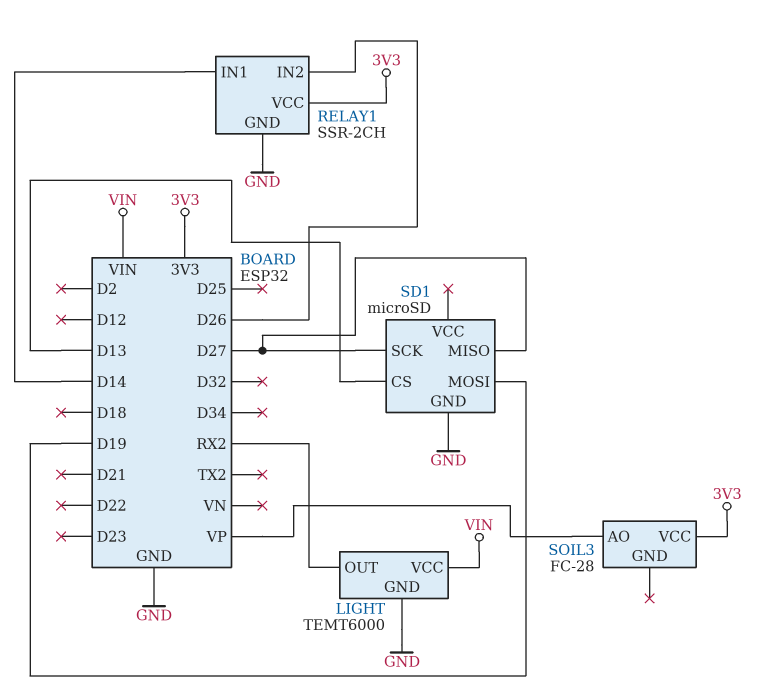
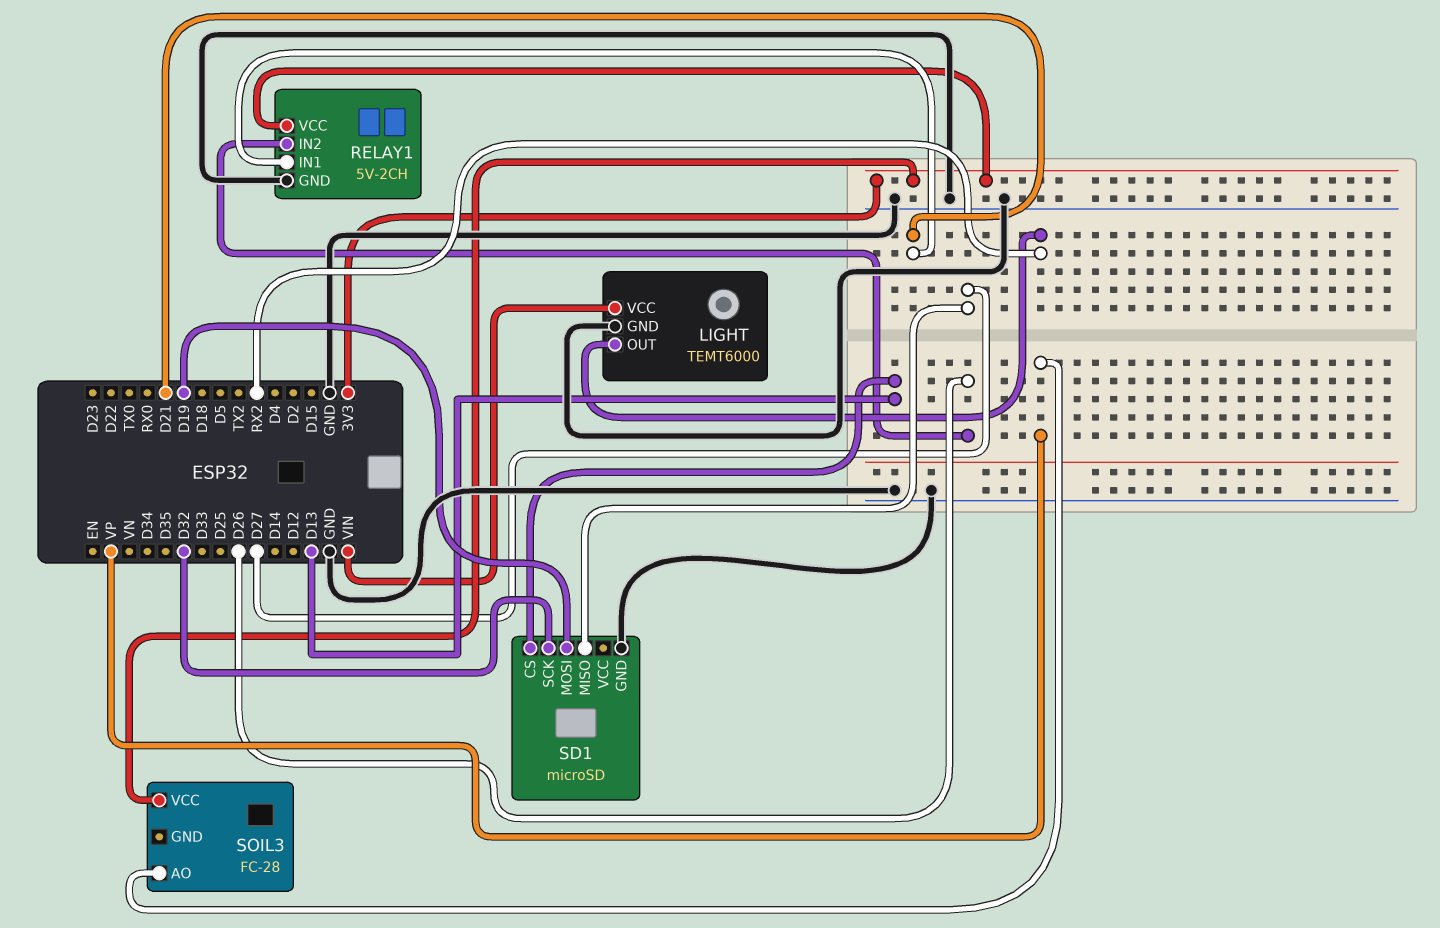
RELAY1: SSR-2CH -> 5V-2CH
RELAY1 pin IN1: D14 -> D21
SD1 pin SCK: D27 -> D32

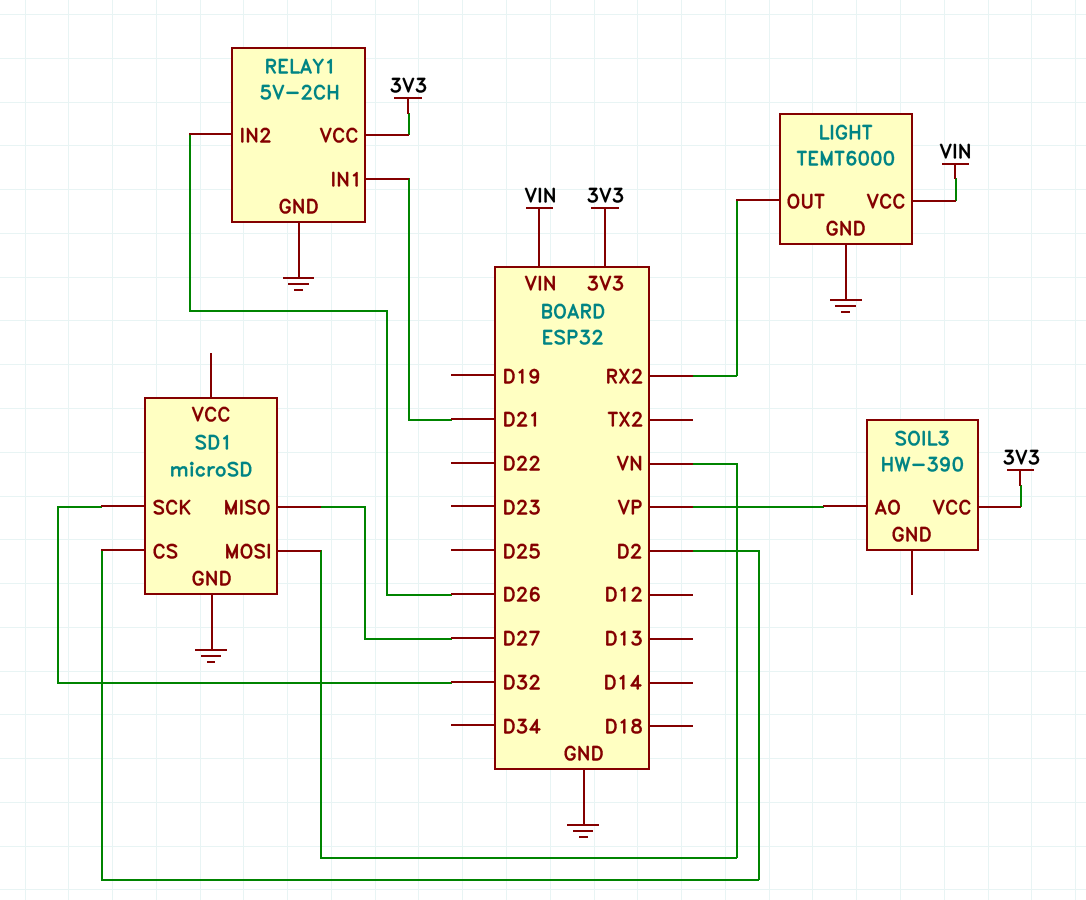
SD1 pin CS: D13 -> D2
SD1 pin MOSI: D19 -> VN
SOIL3: FC-28 -> HW-390

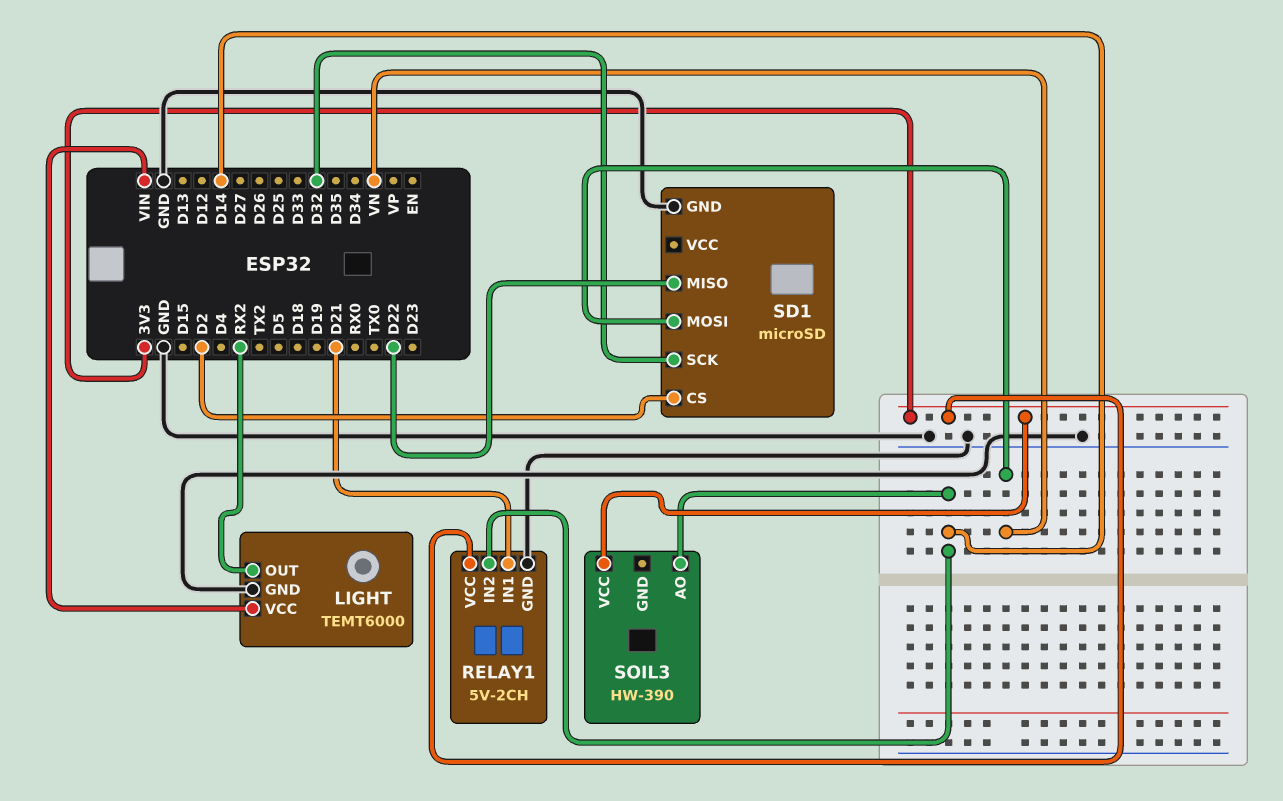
RELAY1 pin IN2: D26 -> D14
SD1 pin MISO: D27 -> D22
SOIL3 pin AO: VP -> D14

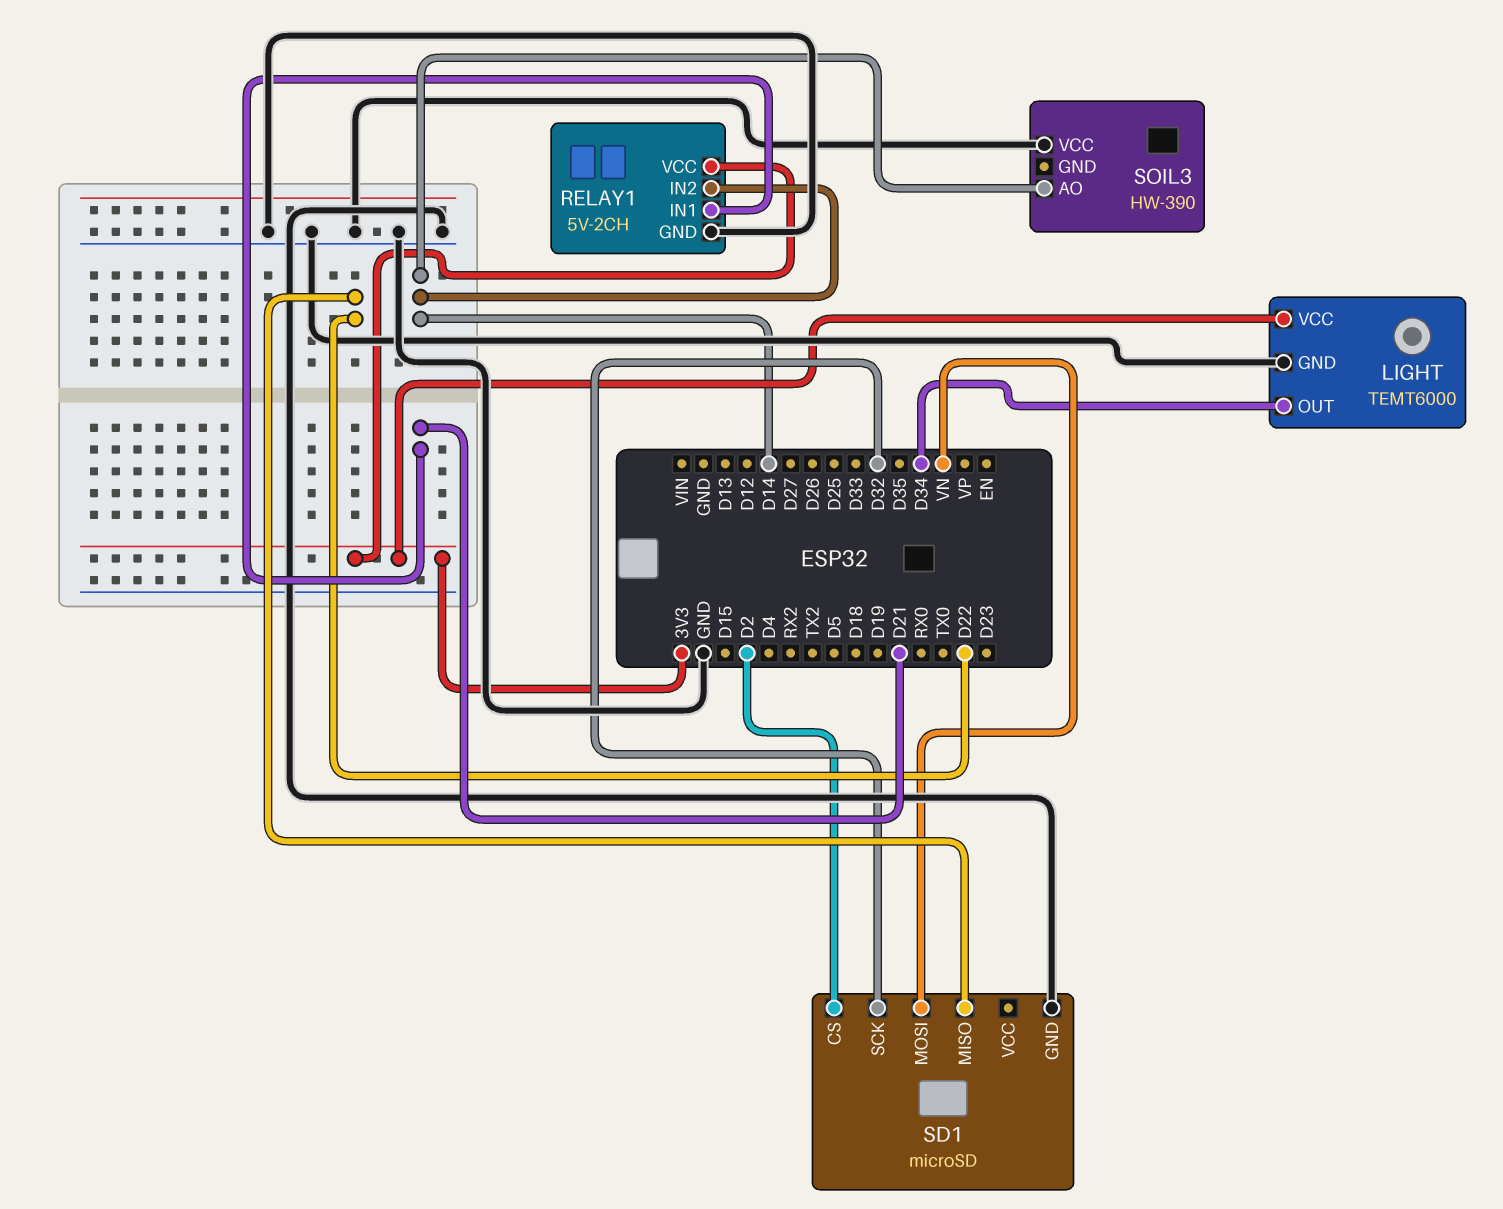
LIGHT pin OUT: RX2 -> D34
LIGHT pin VCC: VIN -> 3V3
SOIL3 pin VCC: 3V3 -> GND

